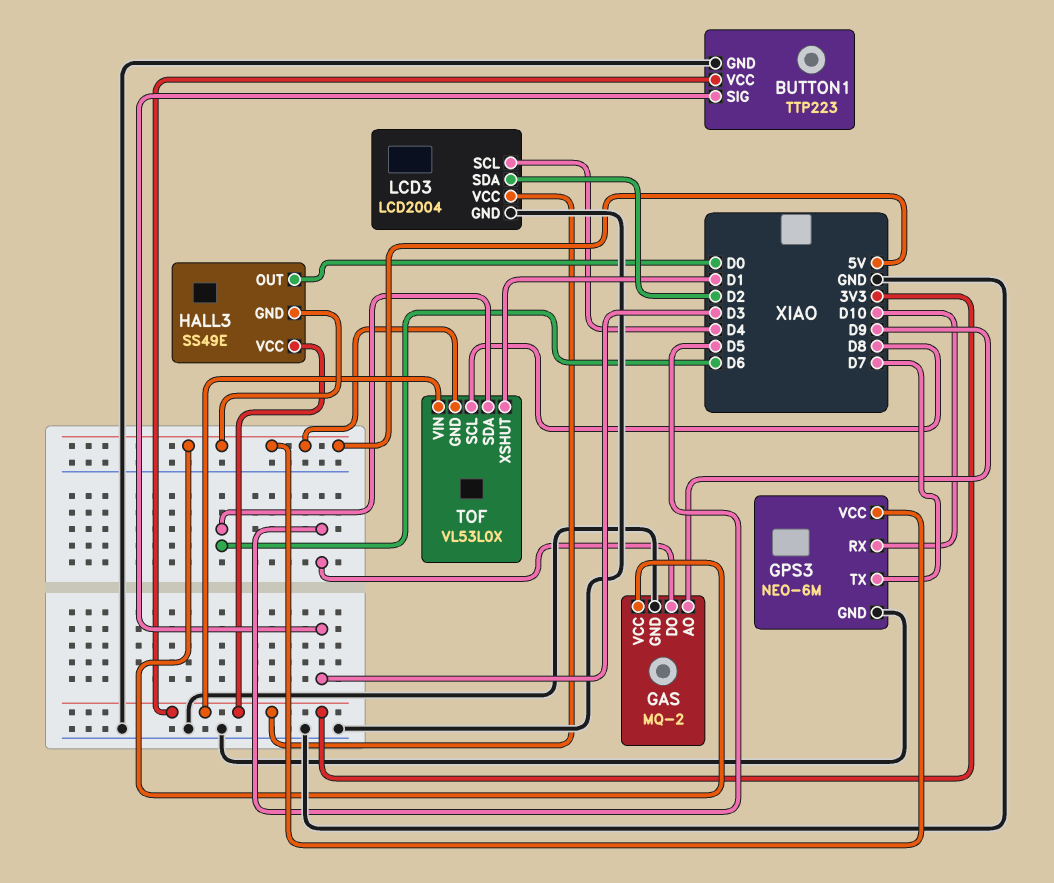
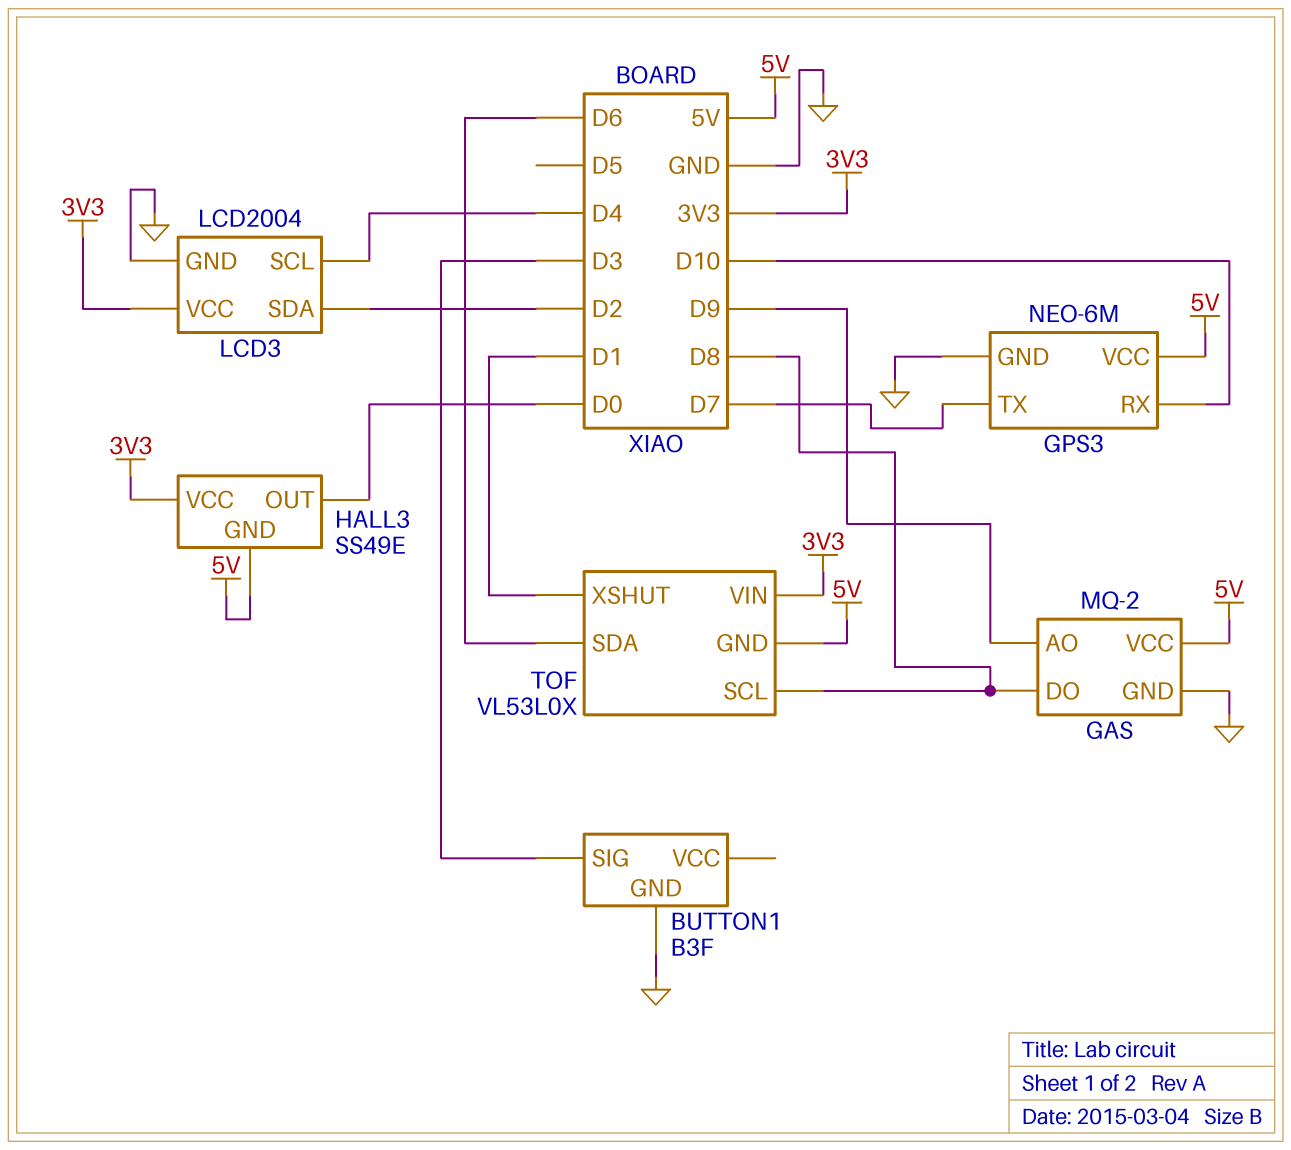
BUTTON1: TTP223 -> B3F
BUTTON1 pin VCC: 3V3 -> none
GAS pin DO: D5 -> D8

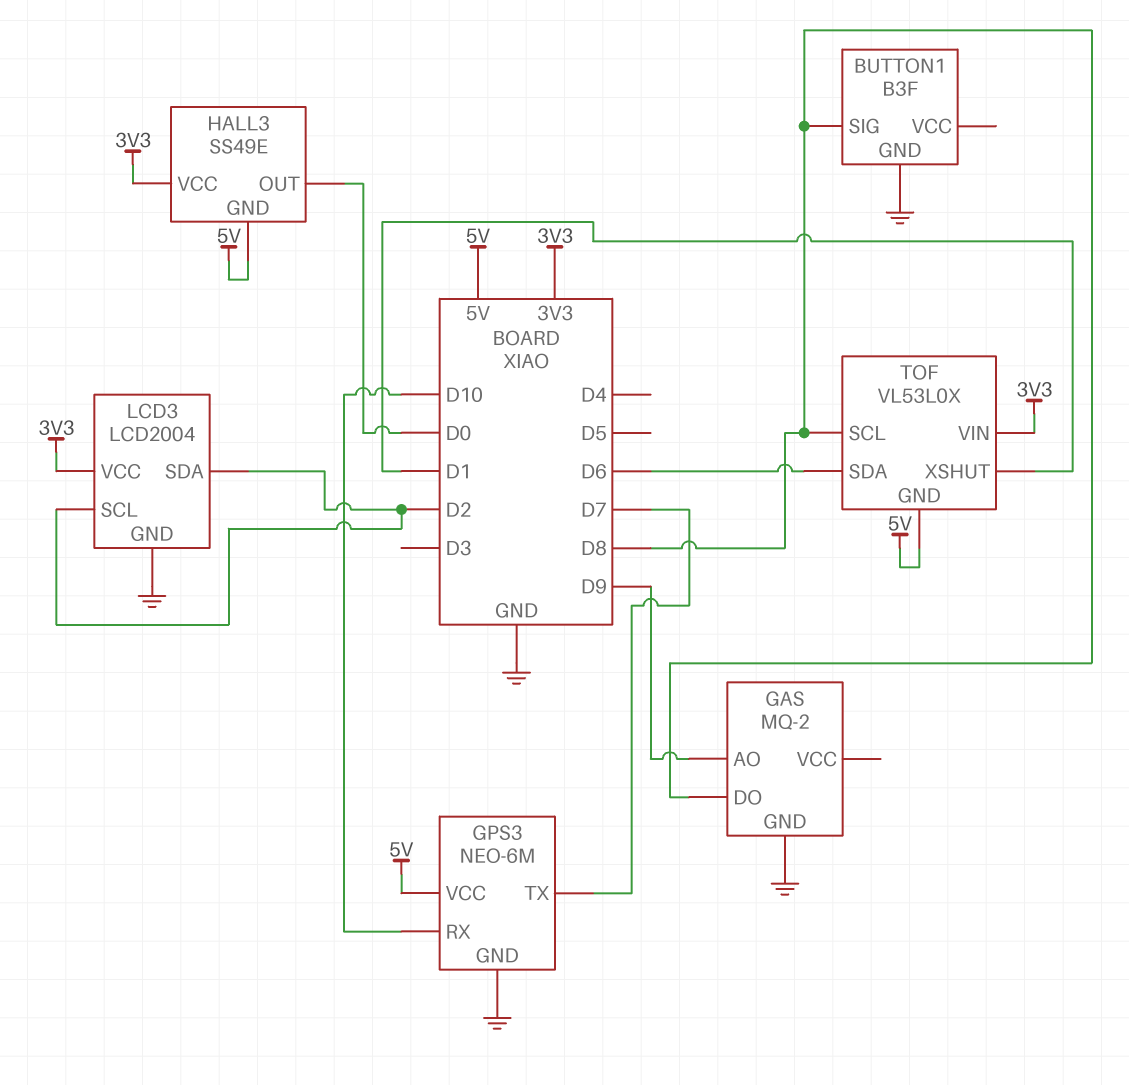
BUTTON1 pin SIG: D3 -> D8
GAS pin VCC: 5V -> none
LCD3 pin SCL: D4 -> D2

